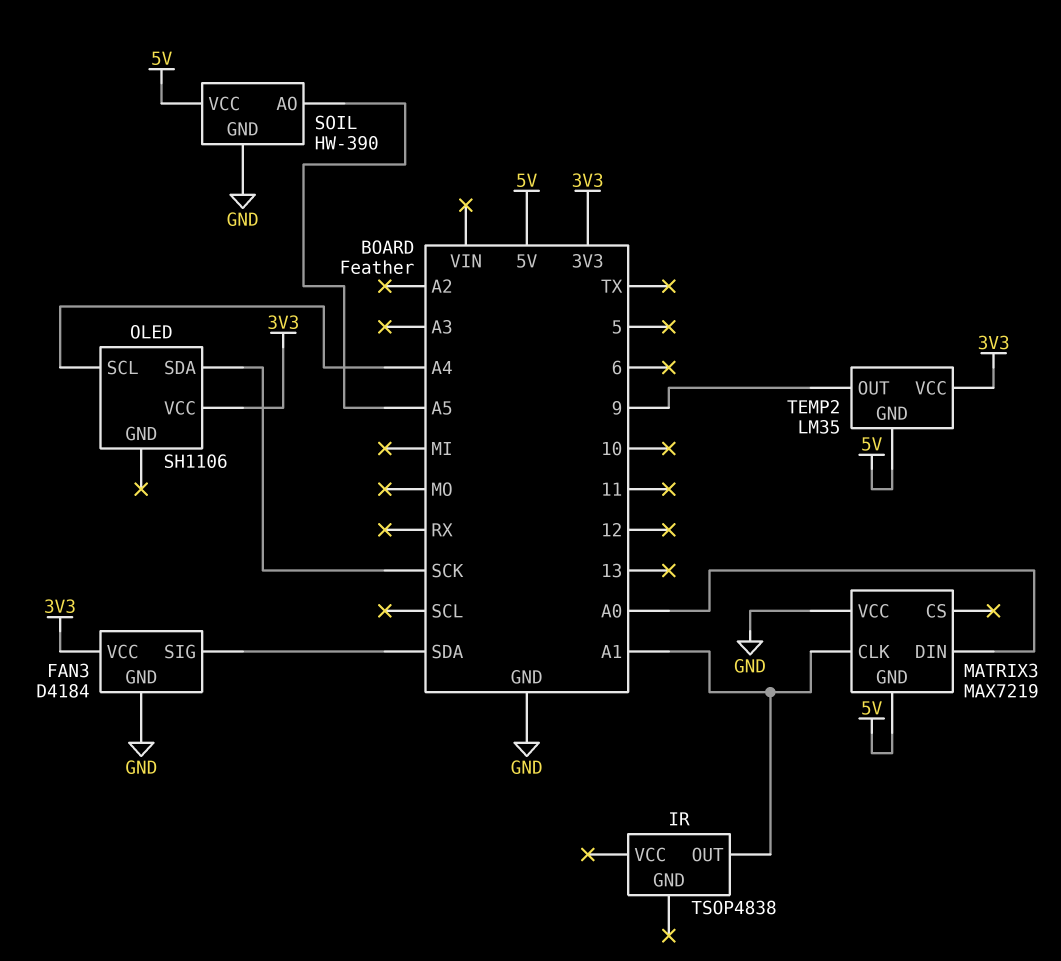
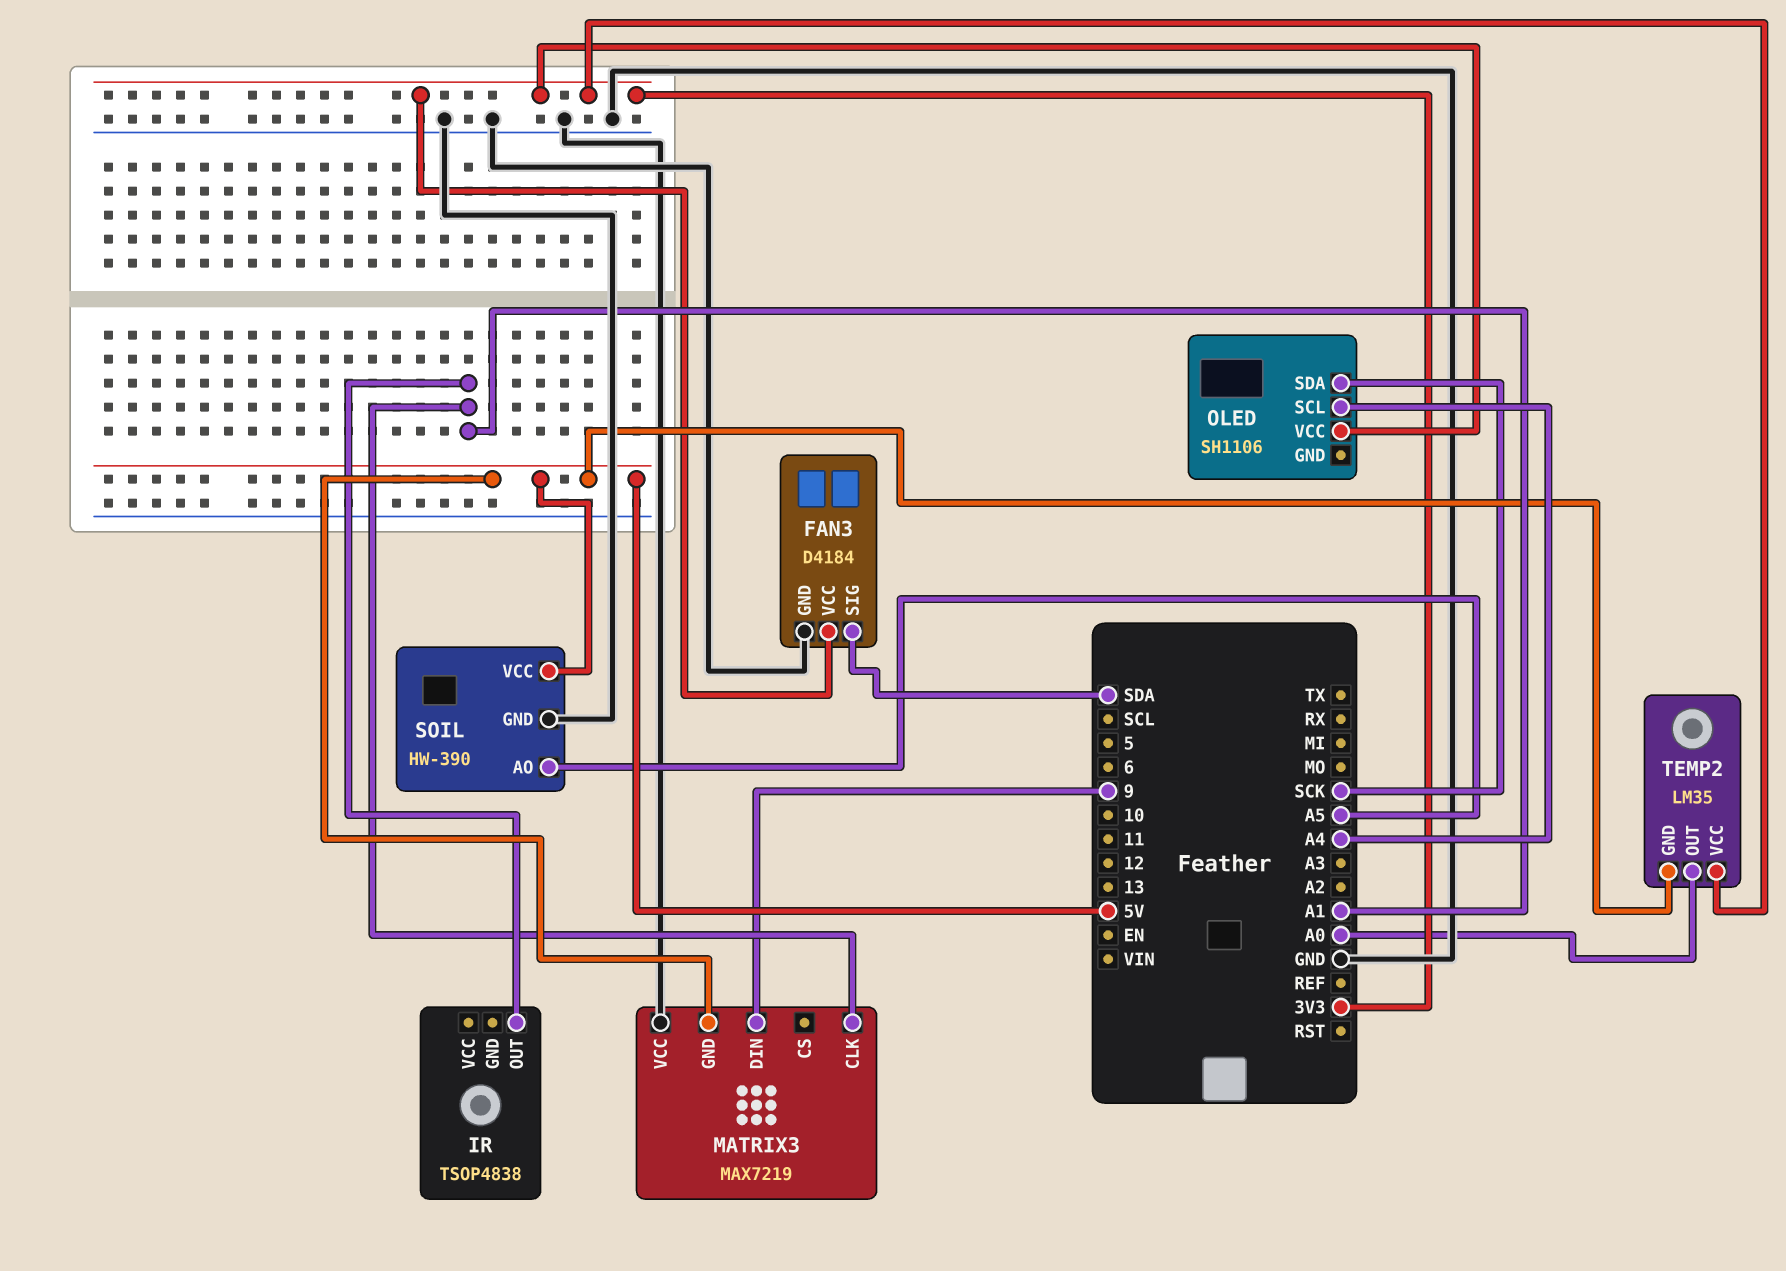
MATRIX3 pin DIN: A0 -> 9
TEMP2 pin OUT: 9 -> A0

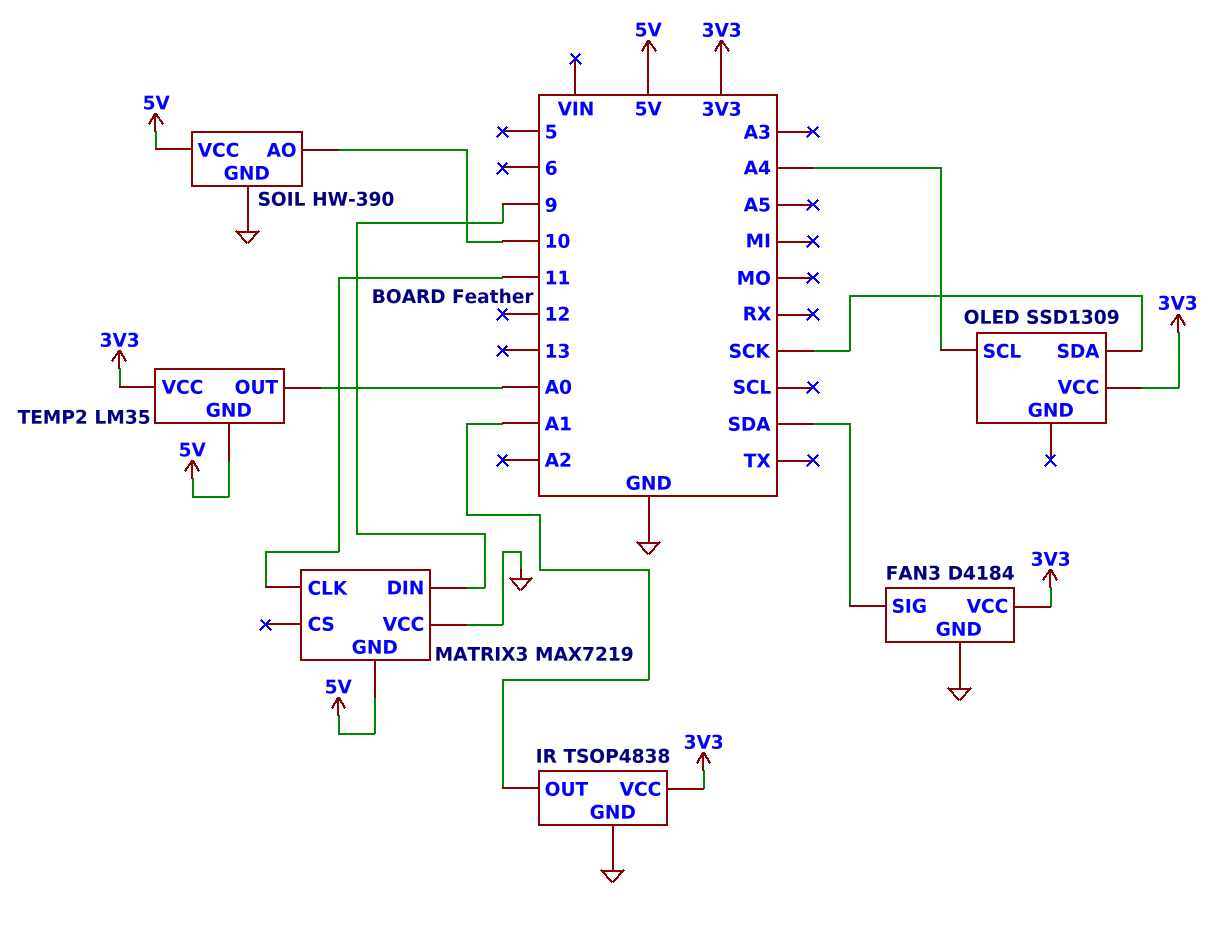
IR pin GND: none -> GND
IR pin VCC: none -> 3V3
MATRIX3 pin CLK: A1 -> 11
OLED: SH1106 -> SSD1309
SOIL pin AO: A5 -> 10

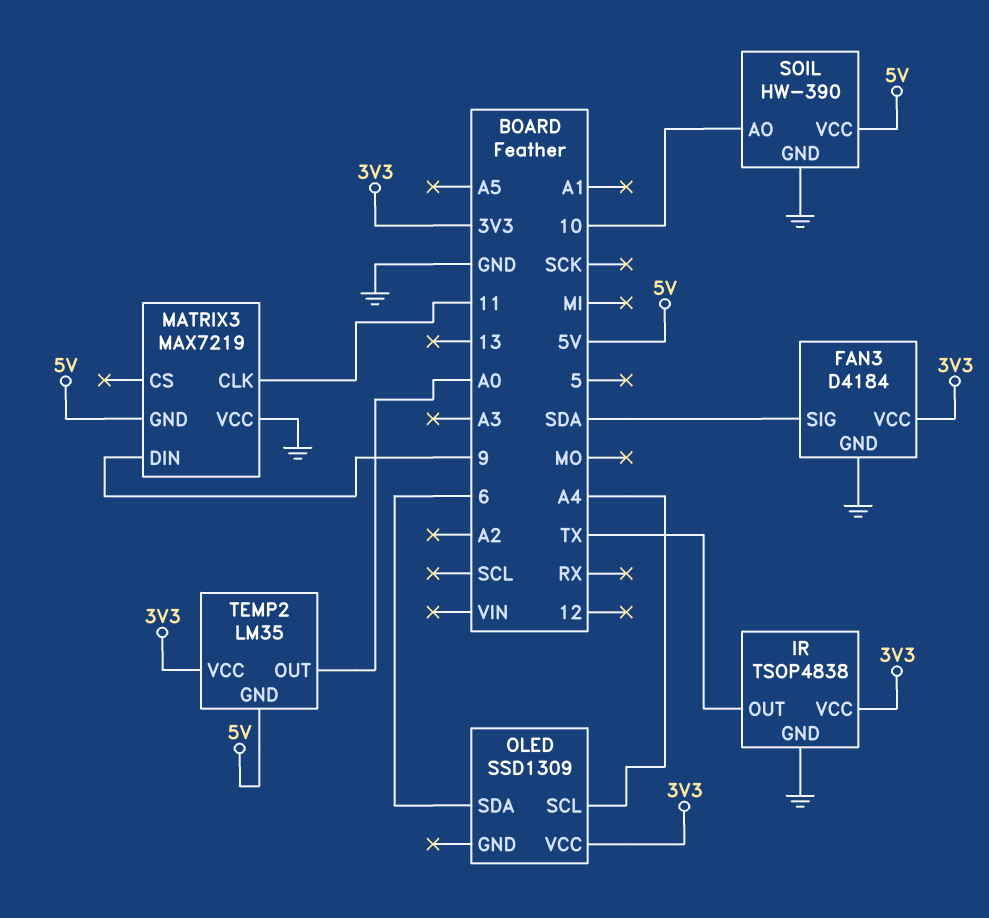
IR pin OUT: A1 -> TX
OLED pin SDA: SCK -> 6

